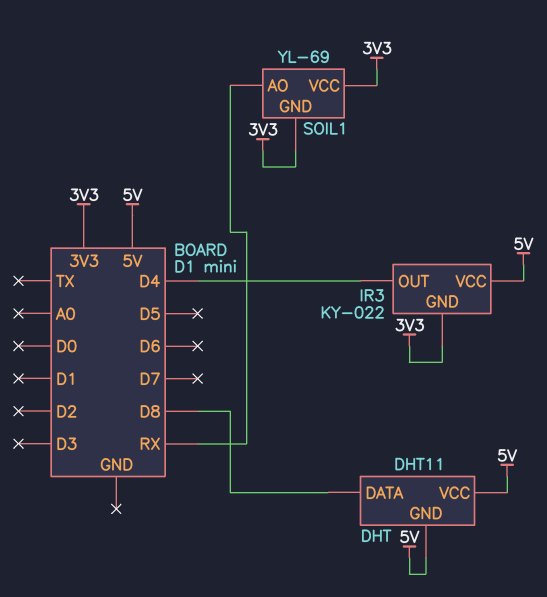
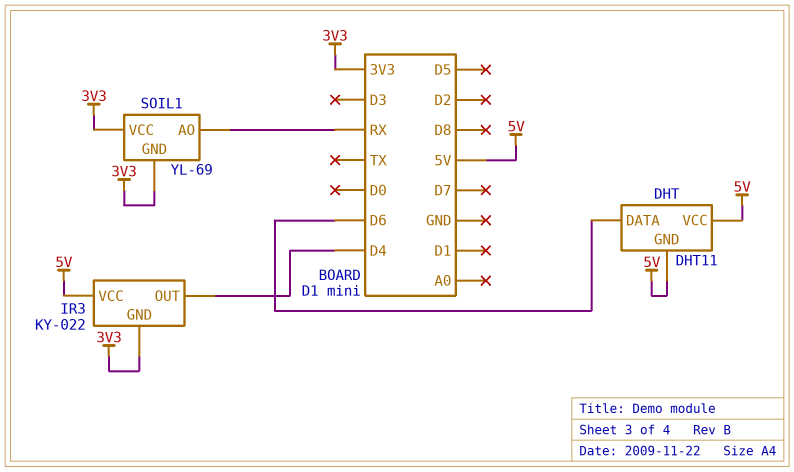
DHT pin DATA: D8 -> D6

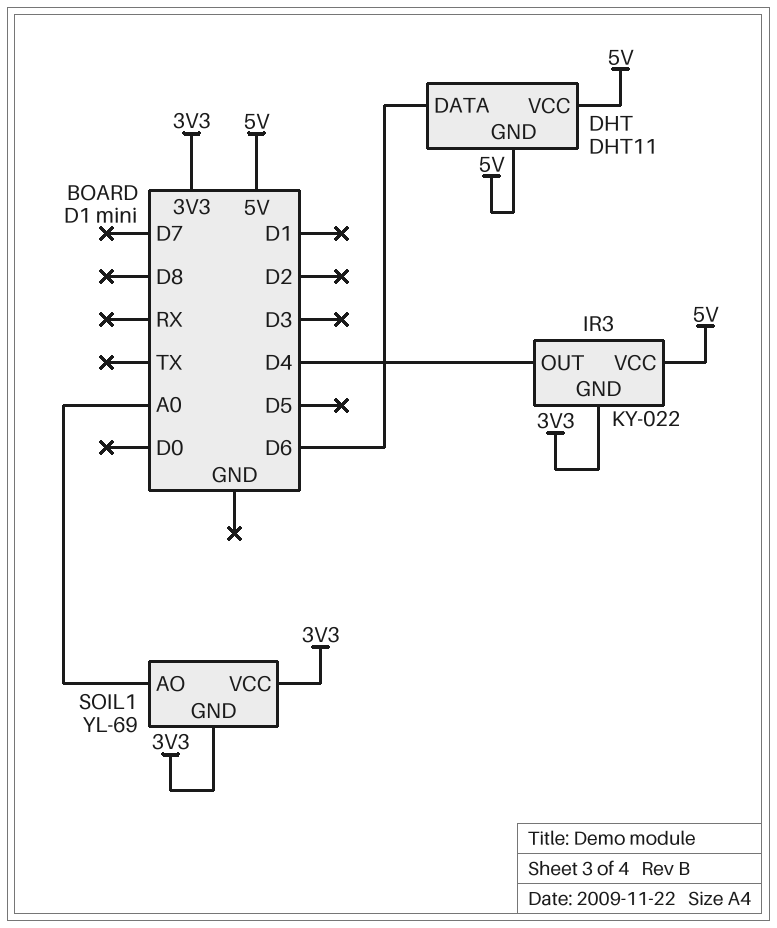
SOIL1 pin AO: RX -> A0

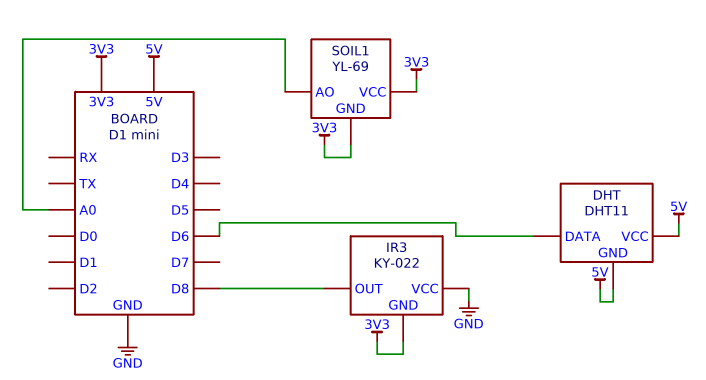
IR3 pin OUT: D4 -> D8
IR3 pin VCC: 5V -> GND

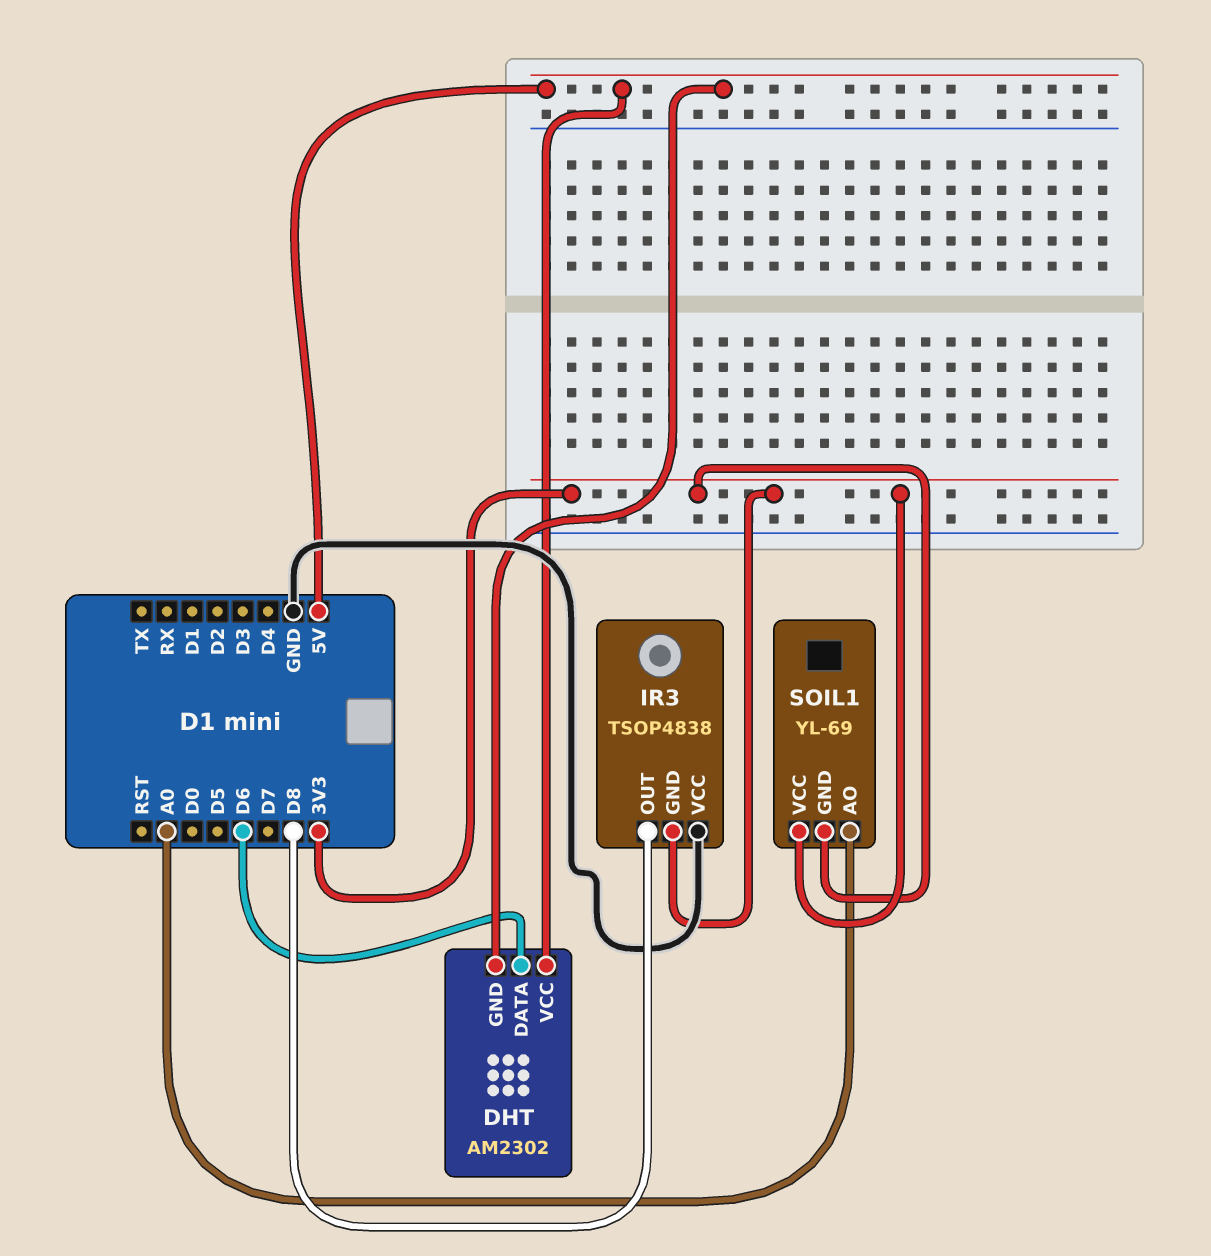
DHT: DHT11 -> AM2302
IR3: KY-022 -> TSOP4838

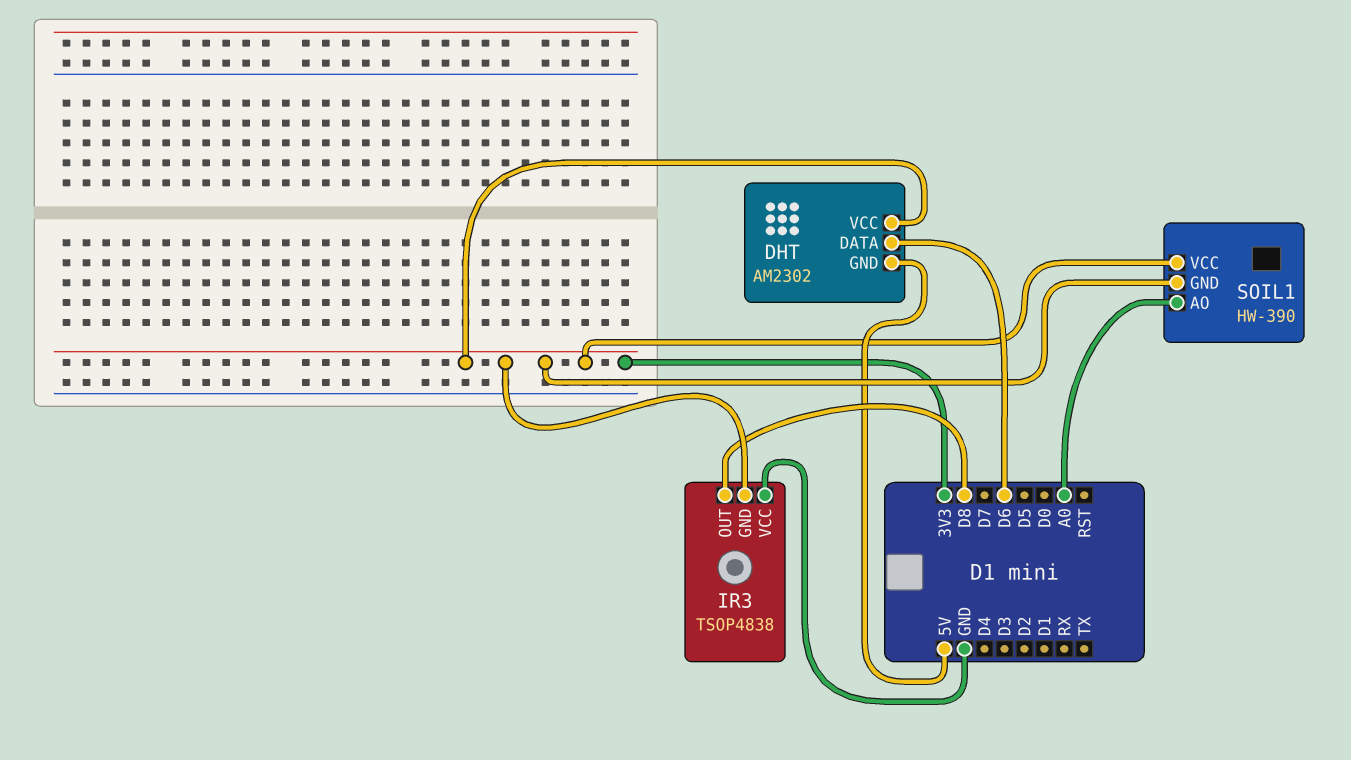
DHT pin VCC: 5V -> 3V3
SOIL1: YL-69 -> HW-390

